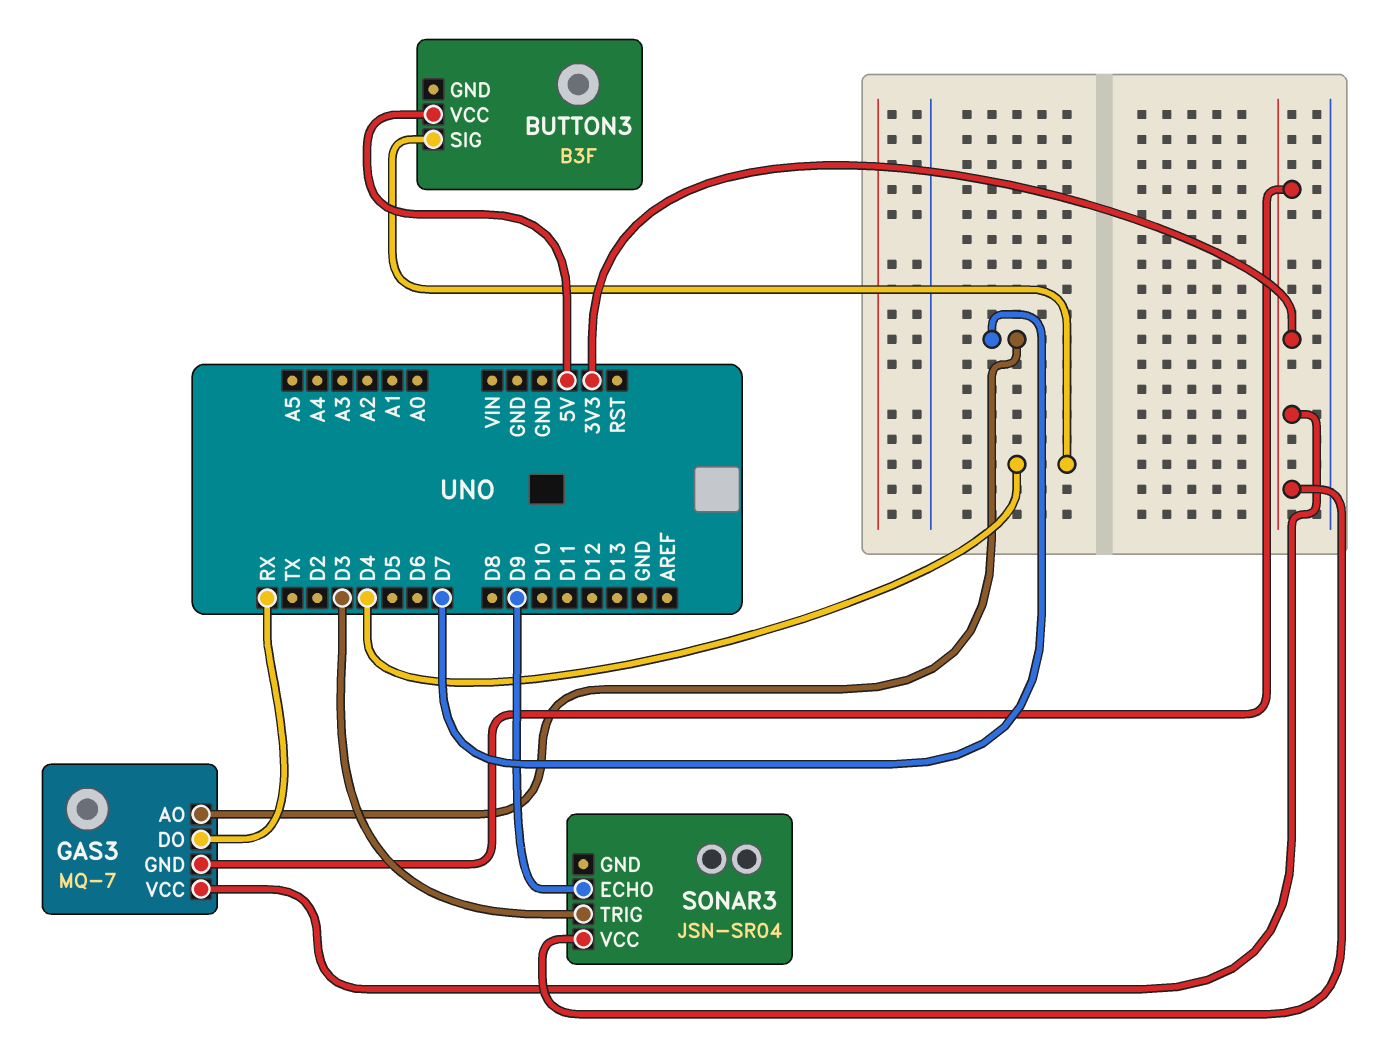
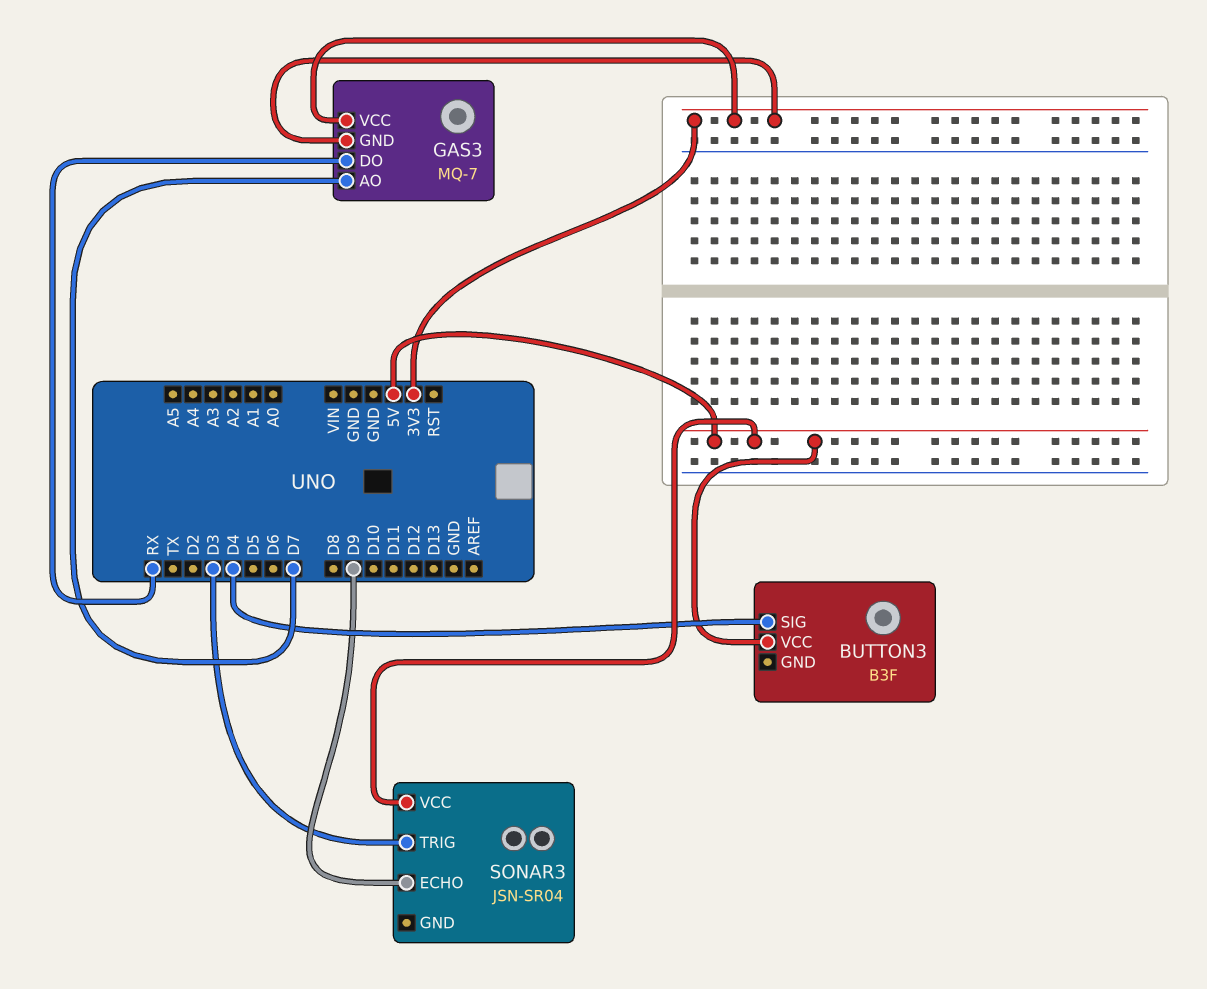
SONAR3 pin VCC: 3V3 -> 5V

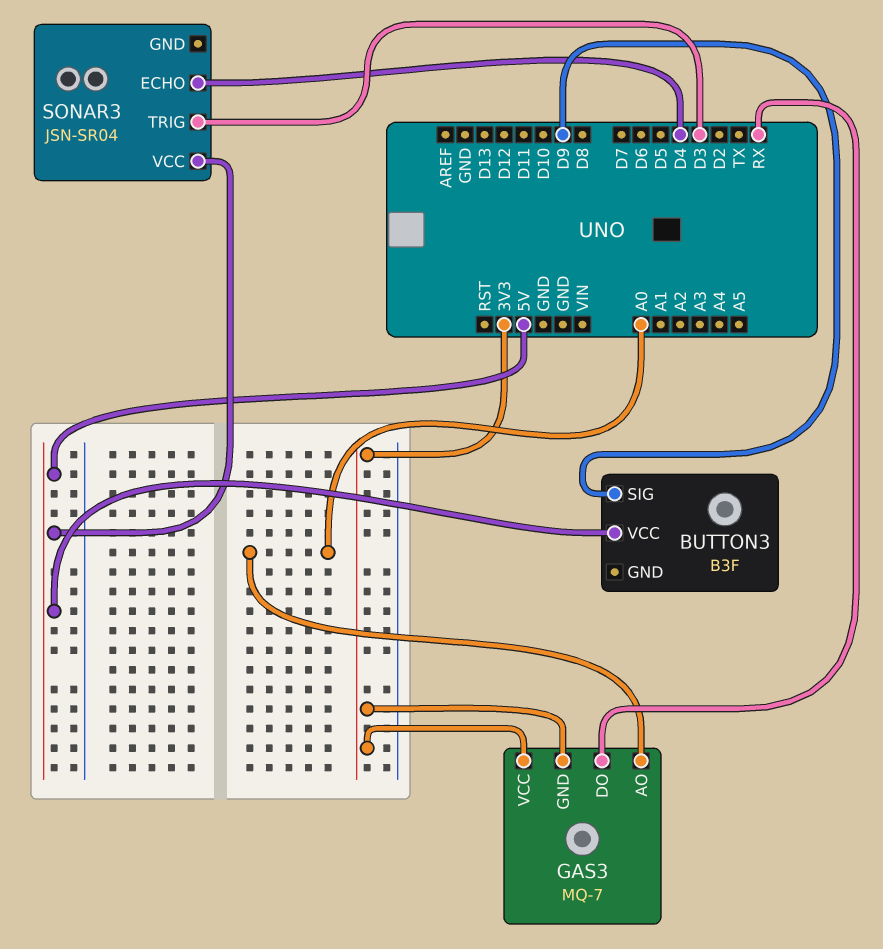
BUTTON3 pin SIG: D4 -> D9
GAS3 pin AO: D7 -> A0
SONAR3 pin ECHO: D9 -> D4

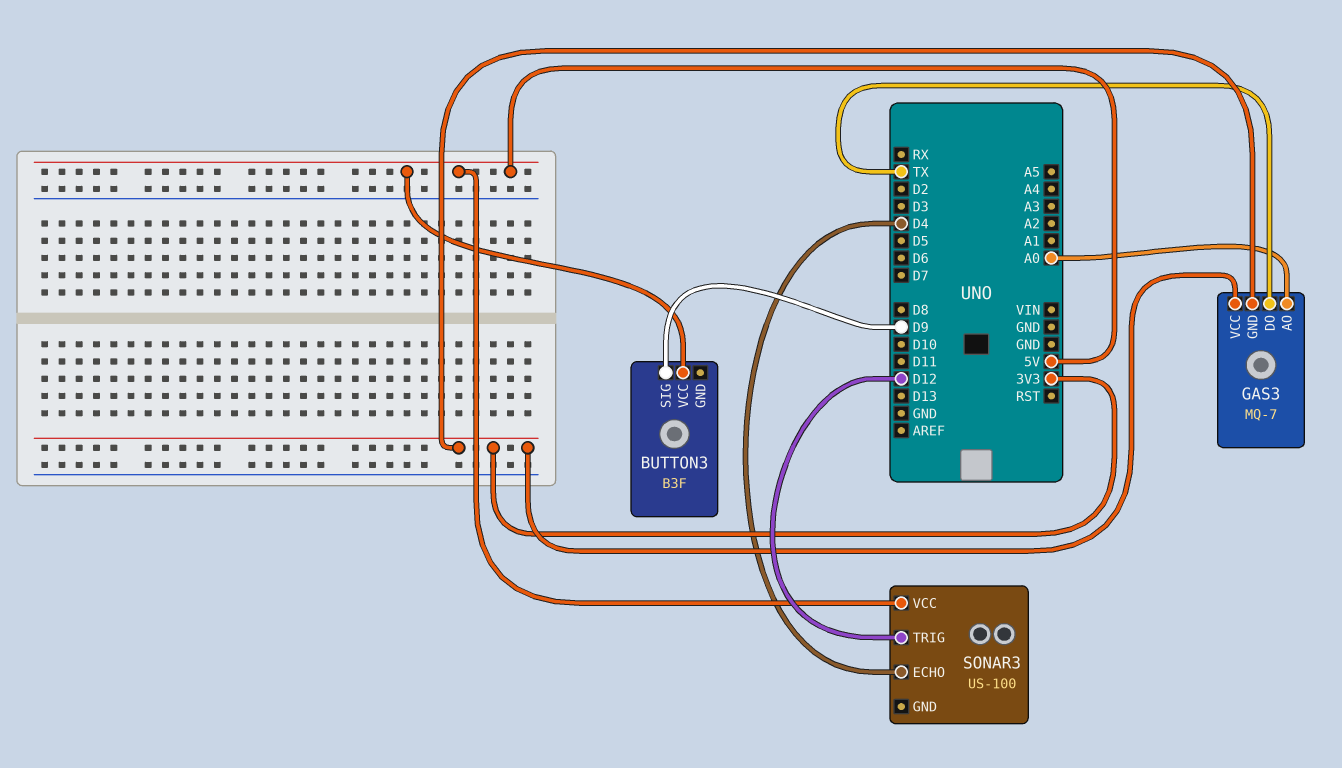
GAS3 pin DO: RX -> TX
SONAR3: JSN-SR04 -> US-100
SONAR3 pin TRIG: D3 -> D12

